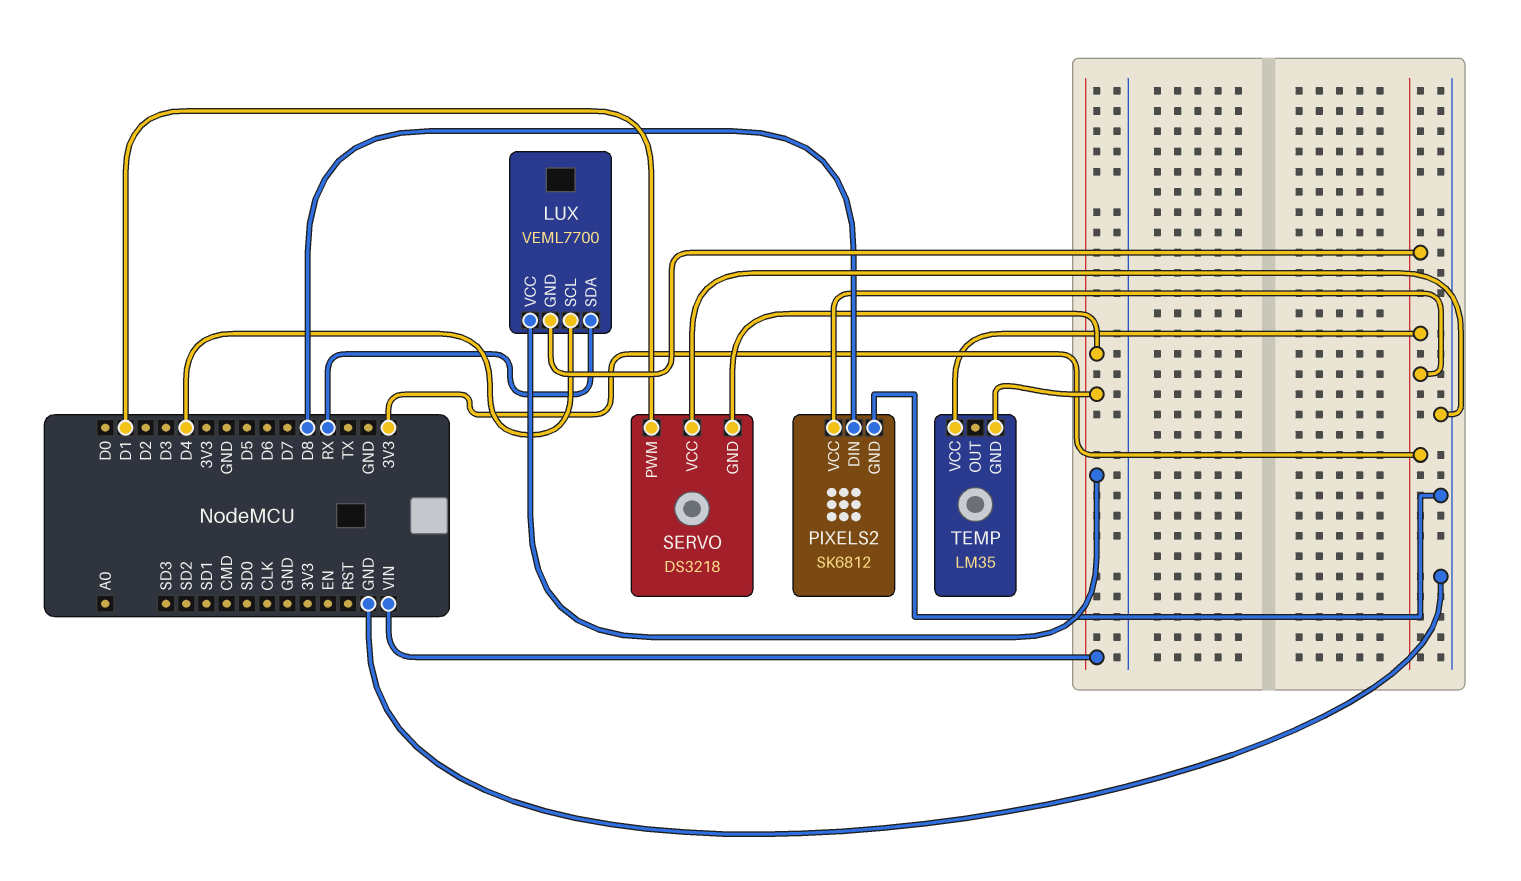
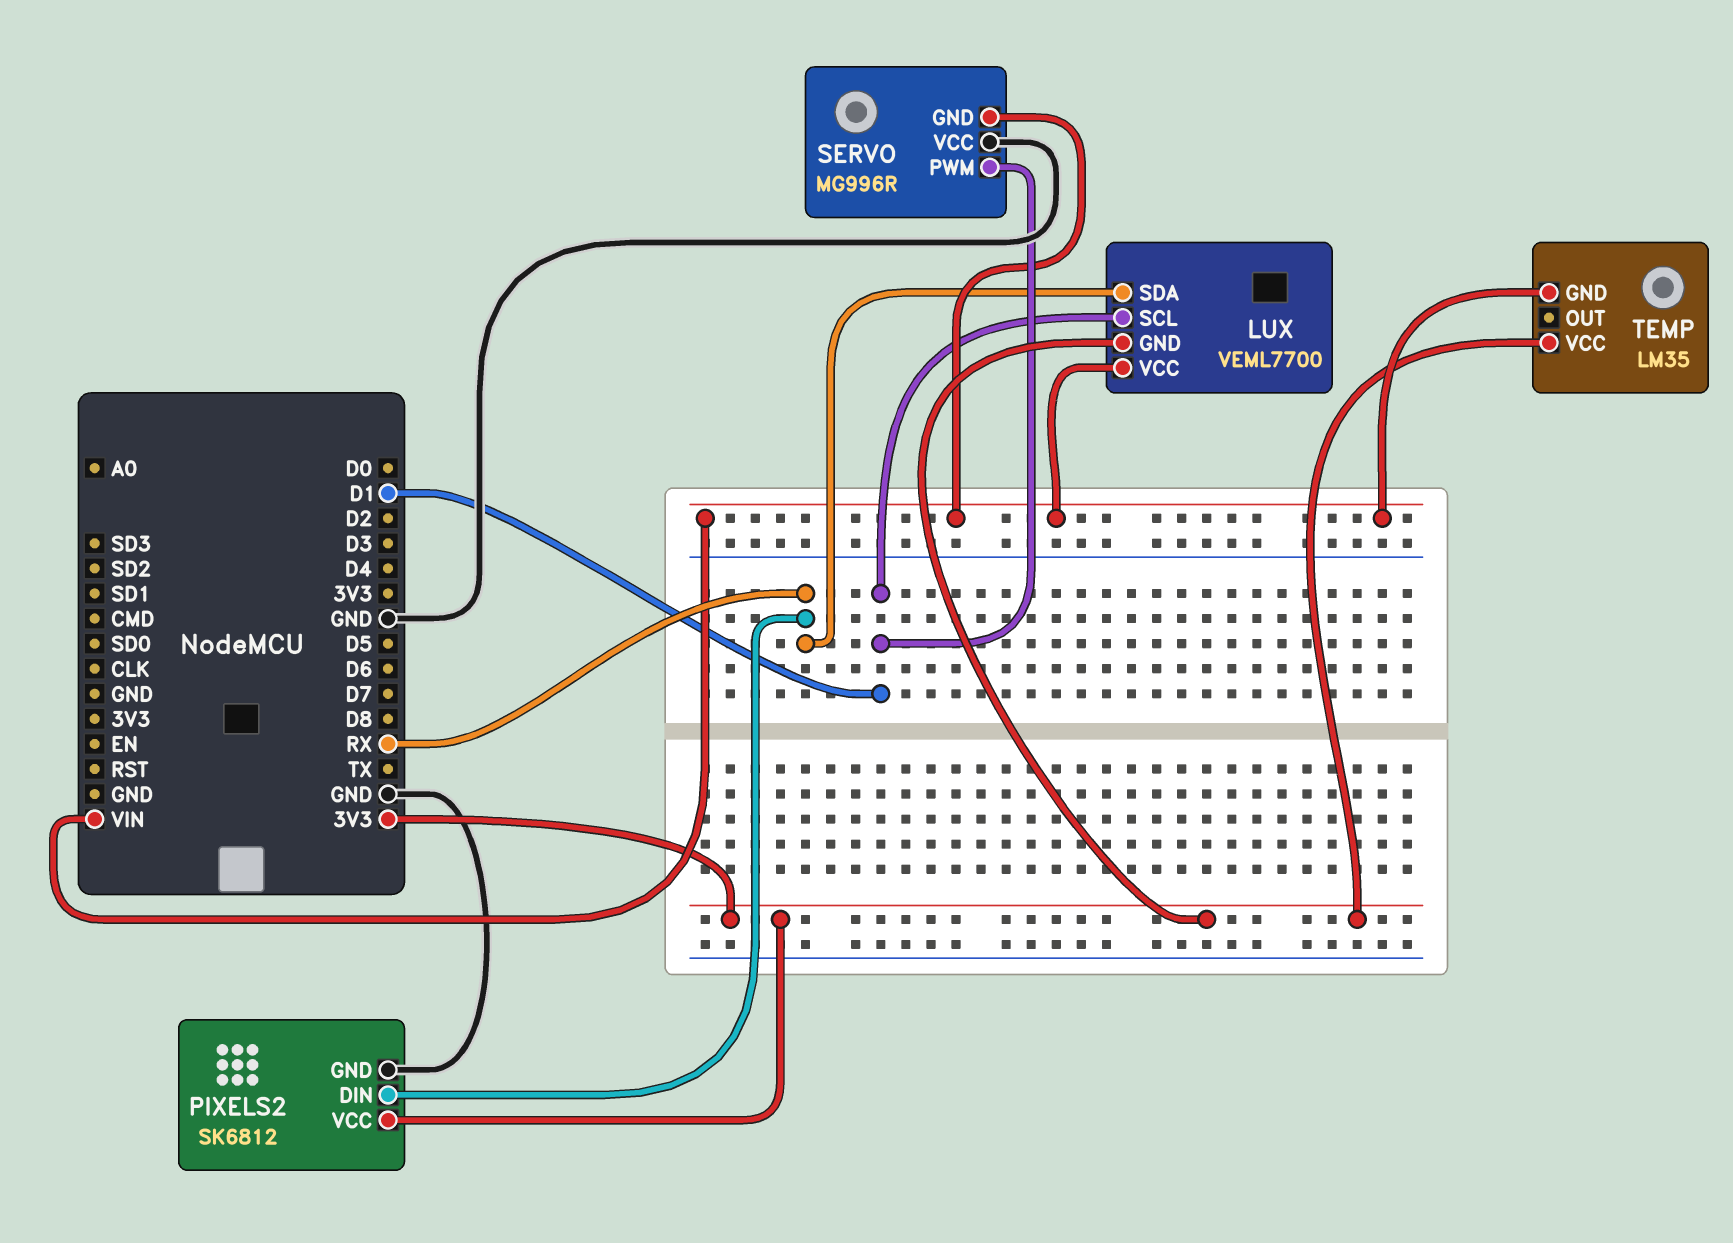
LUX pin SCL: D4 -> D1
PIXELS2 pin DIN: D8 -> RX
SERVO: DS3218 -> MG996R

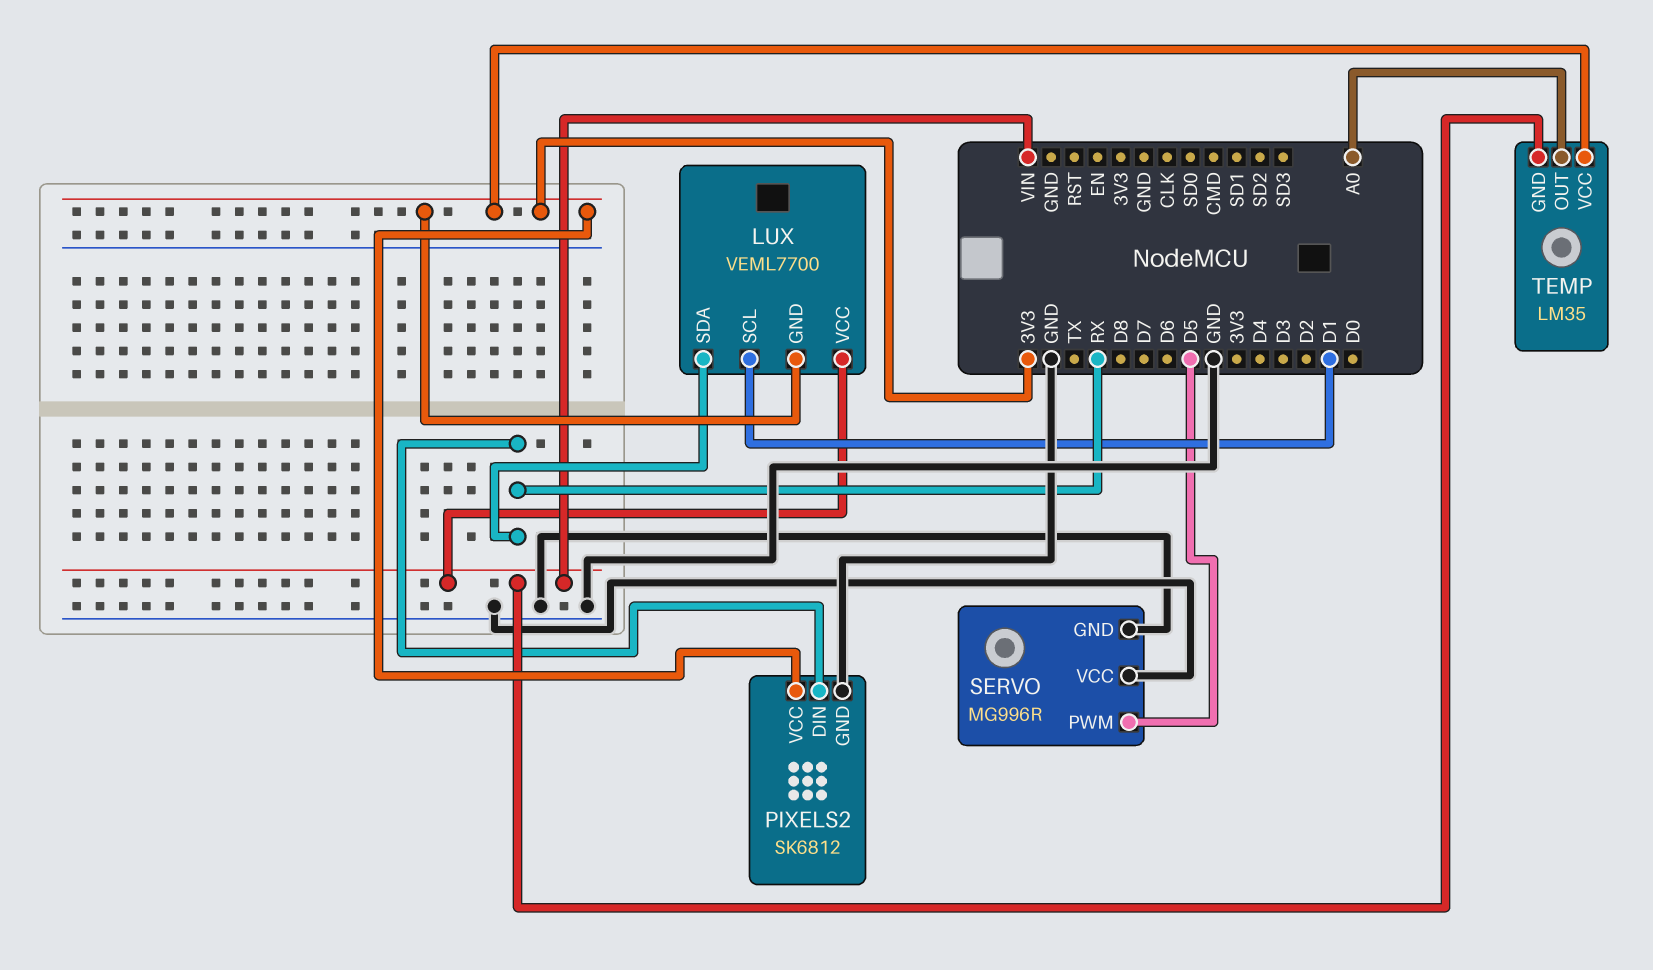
SERVO pin GND: VIN -> GND
SERVO pin PWM: D1 -> D5
TEMP pin OUT: none -> A0

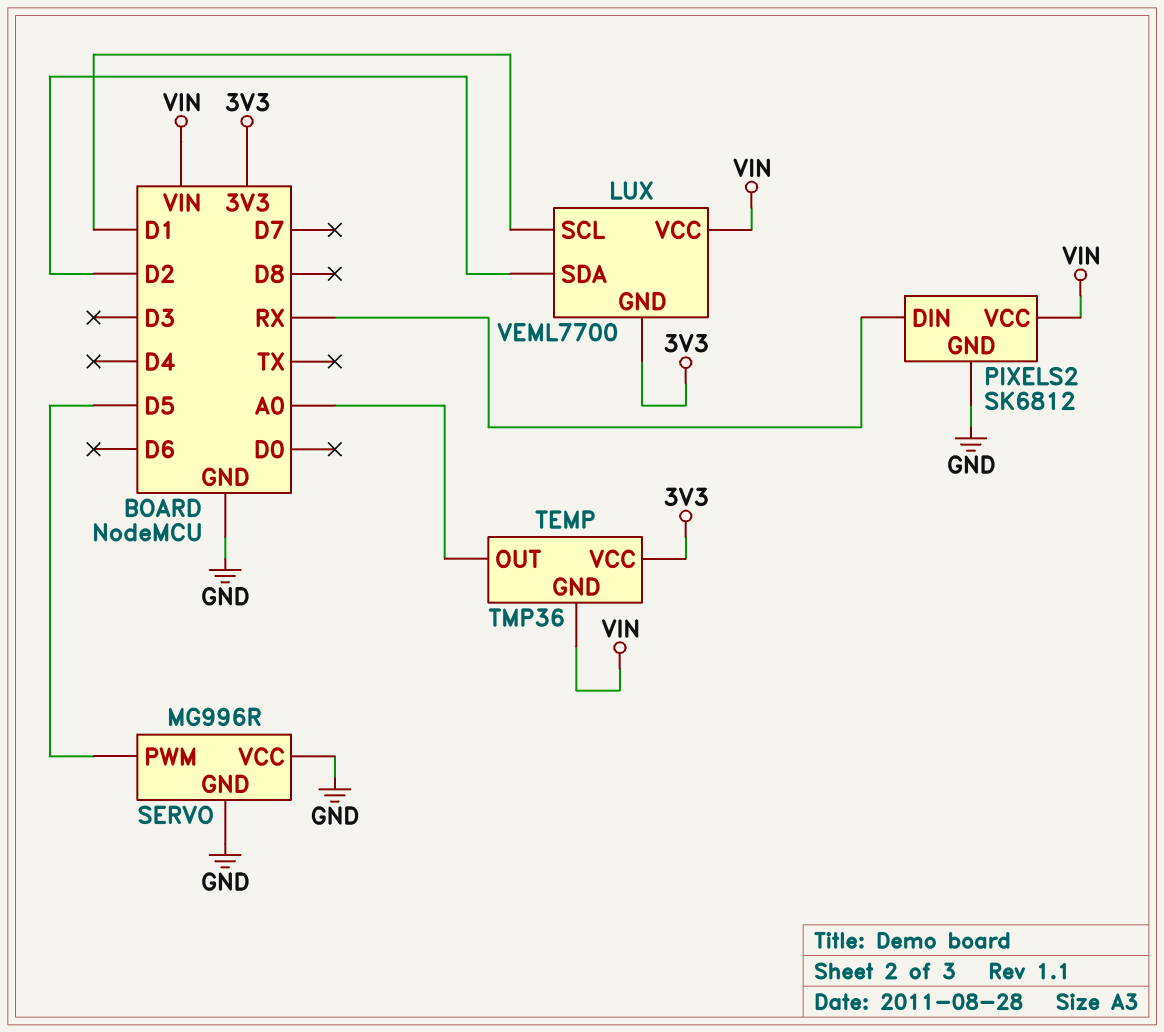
LUX pin SDA: RX -> D2
PIXELS2 pin VCC: 3V3 -> VIN
TEMP: LM35 -> TMP36

